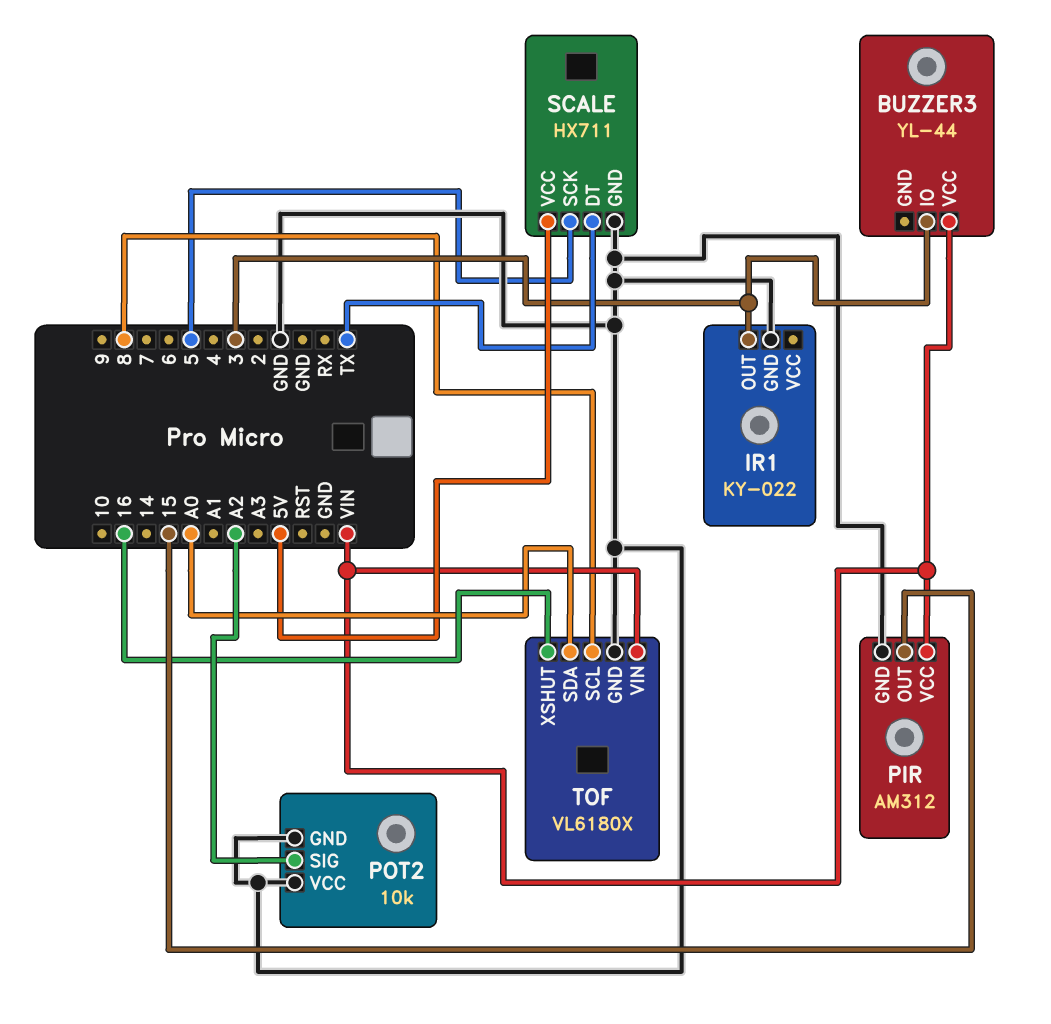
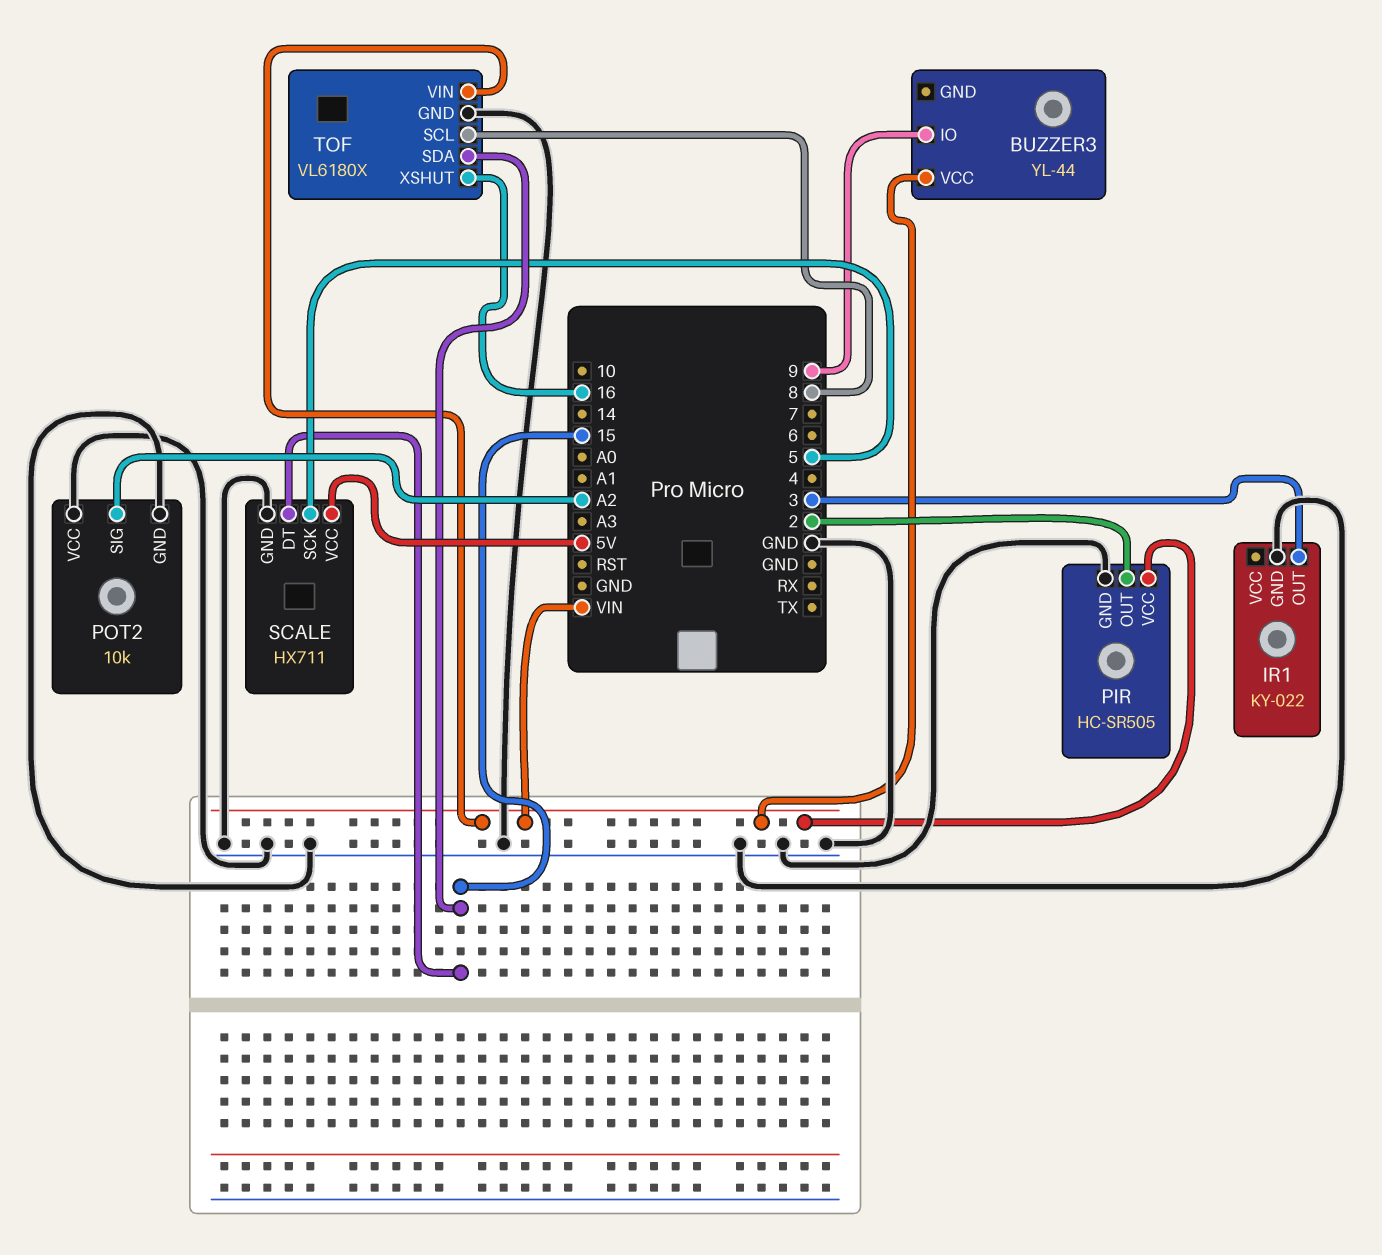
BUZZER3 pin IO: 3 -> 9
PIR: AM312 -> HC-SR505
PIR pin OUT: 15 -> 2
SCALE pin DT: TX -> 15
TOF pin SDA: A0 -> 15

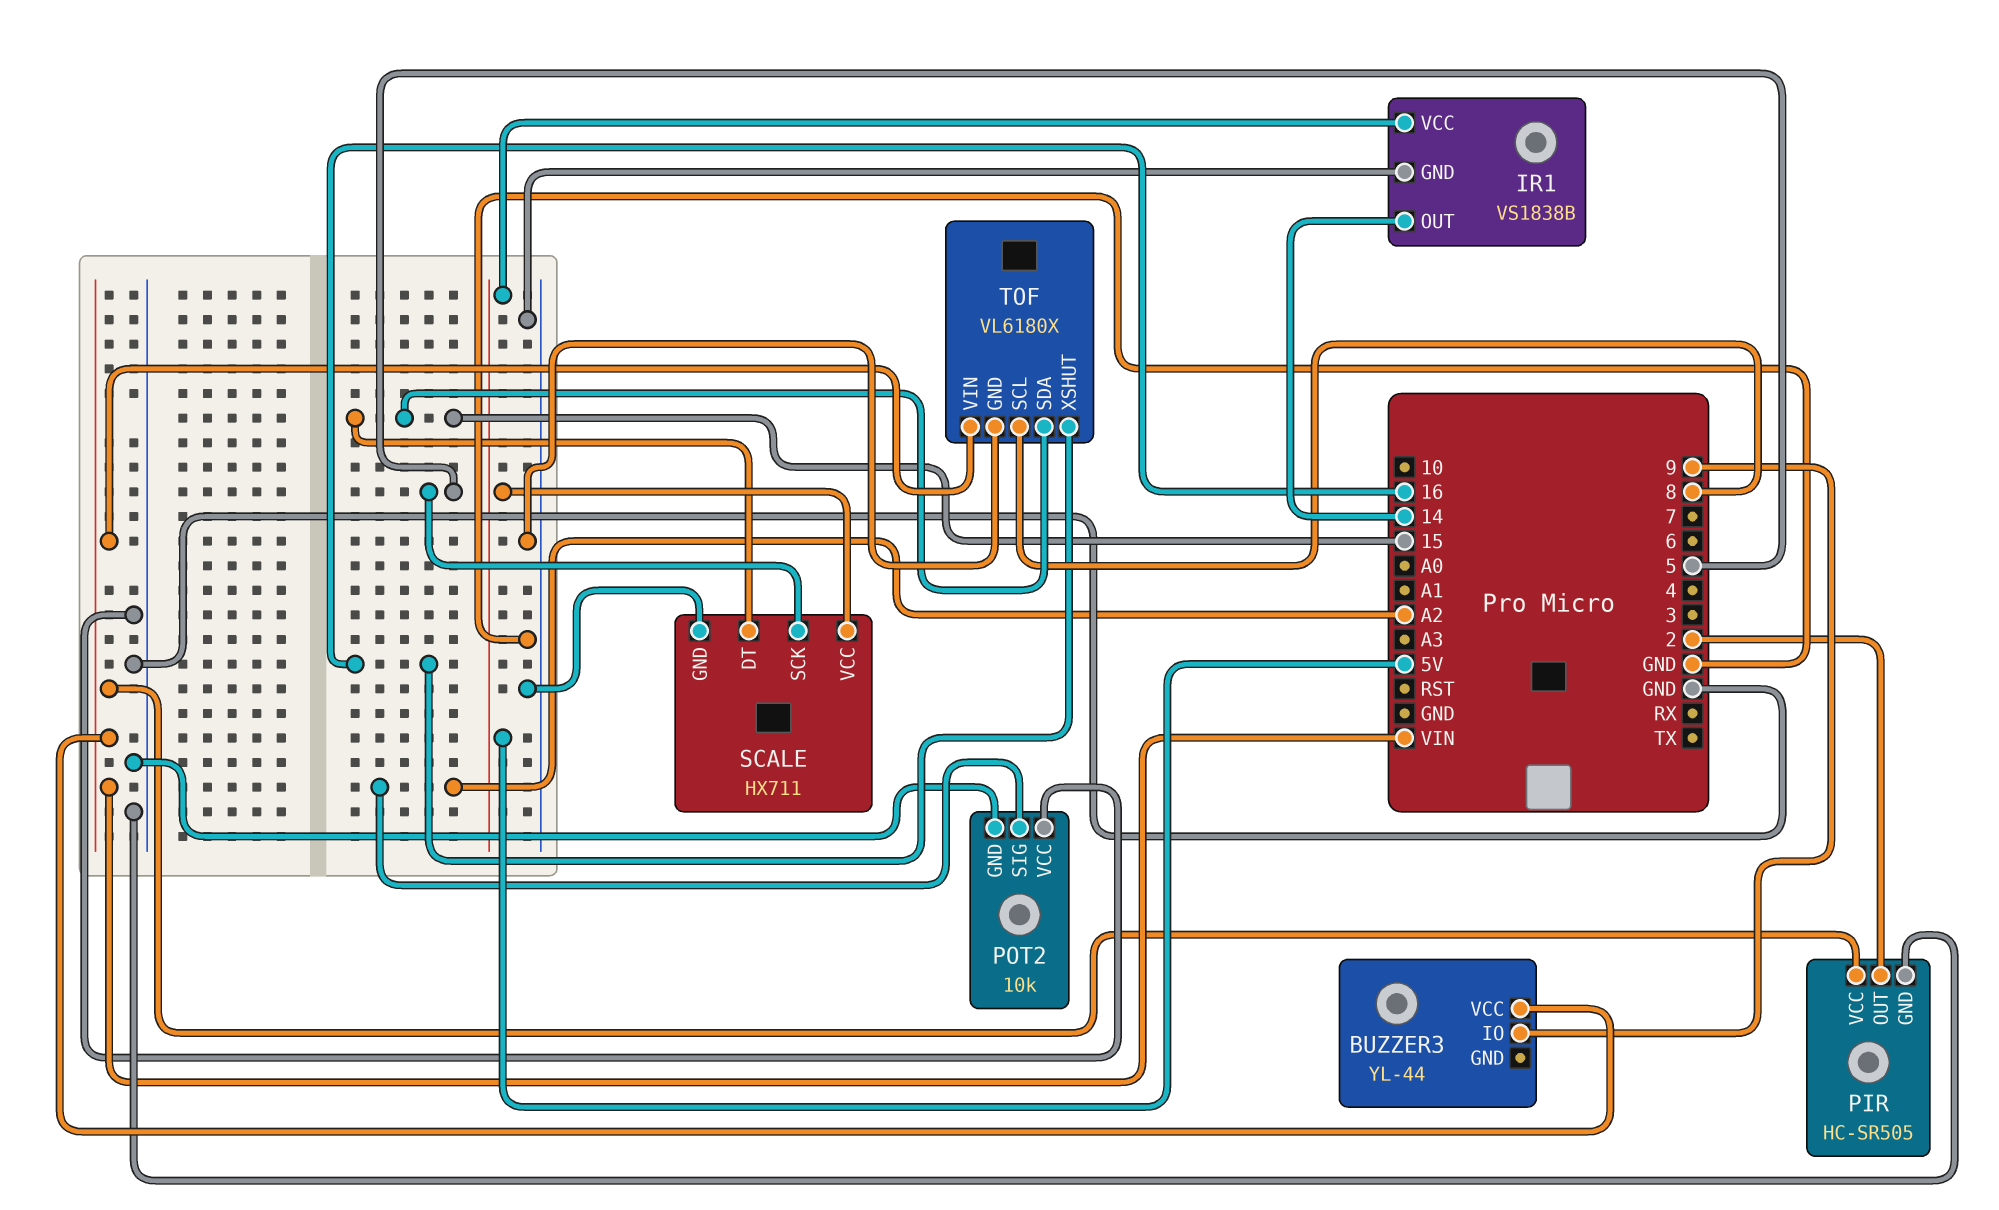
IR1: KY-022 -> VS1838B
IR1 pin OUT: 3 -> 14
IR1 pin VCC: none -> 5V

